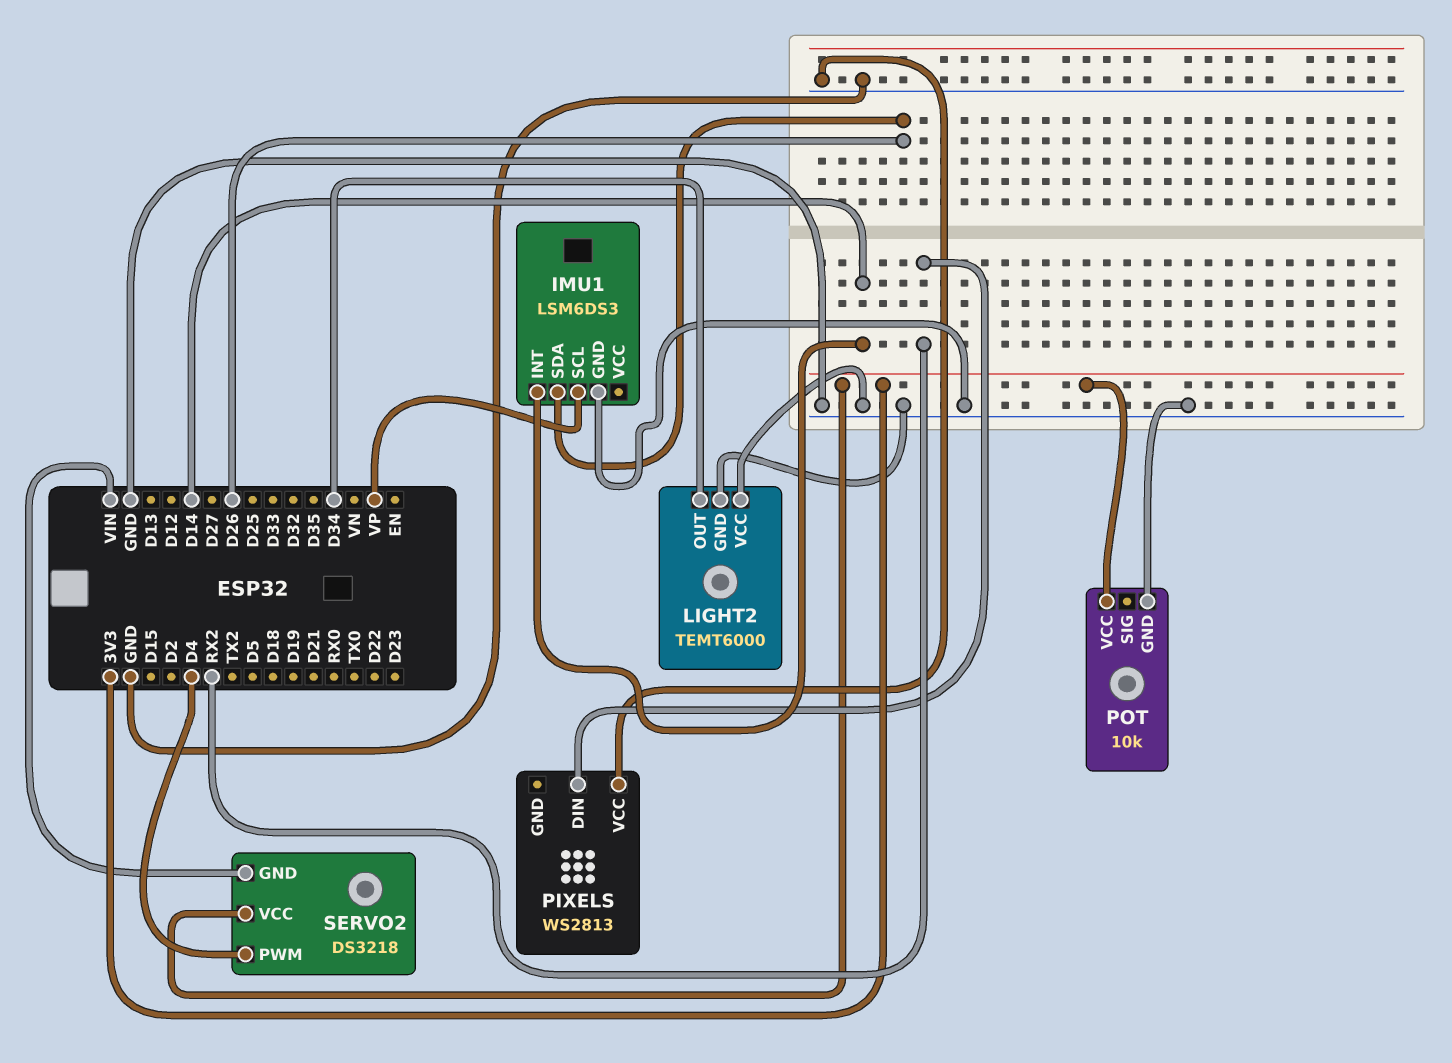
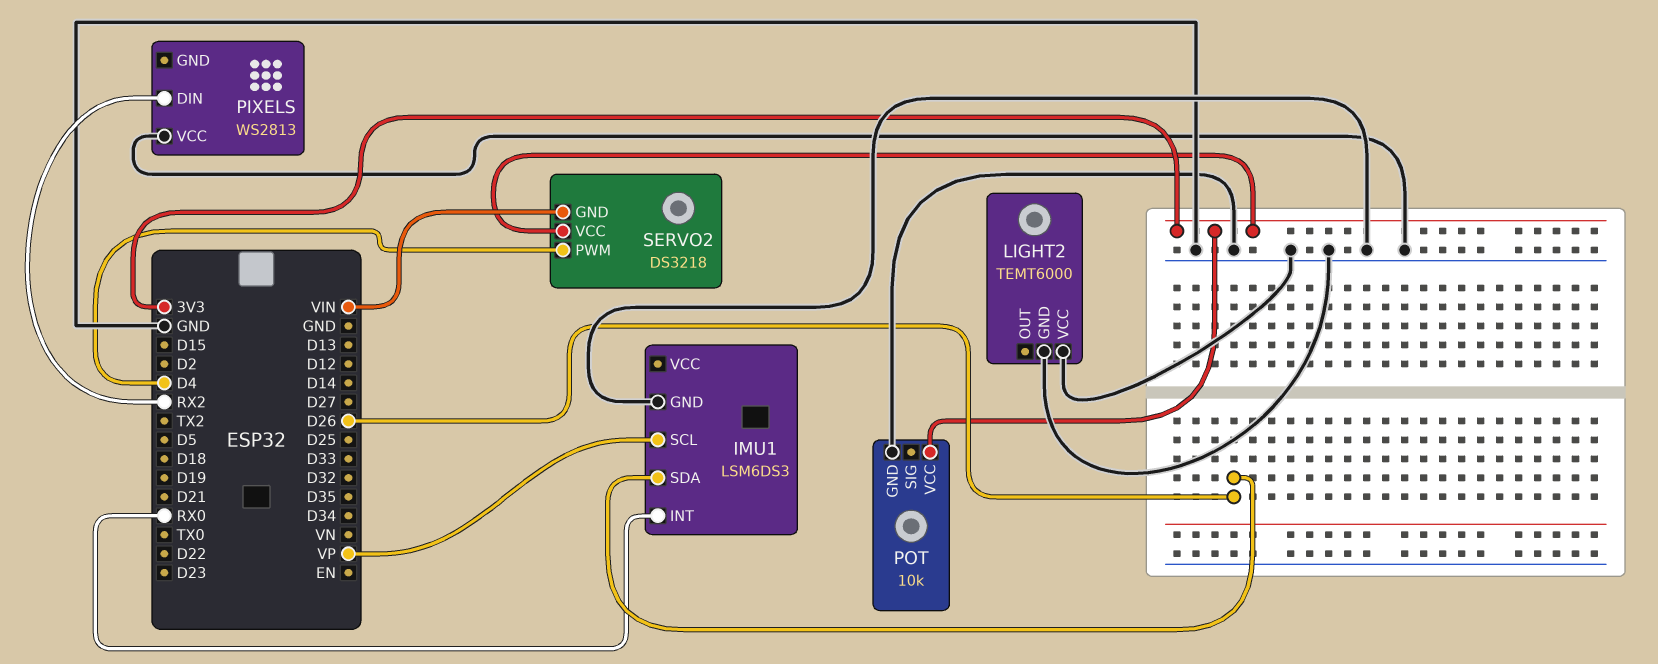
IMU1 pin INT: D14 -> RX0
LIGHT2 pin OUT: D34 -> none

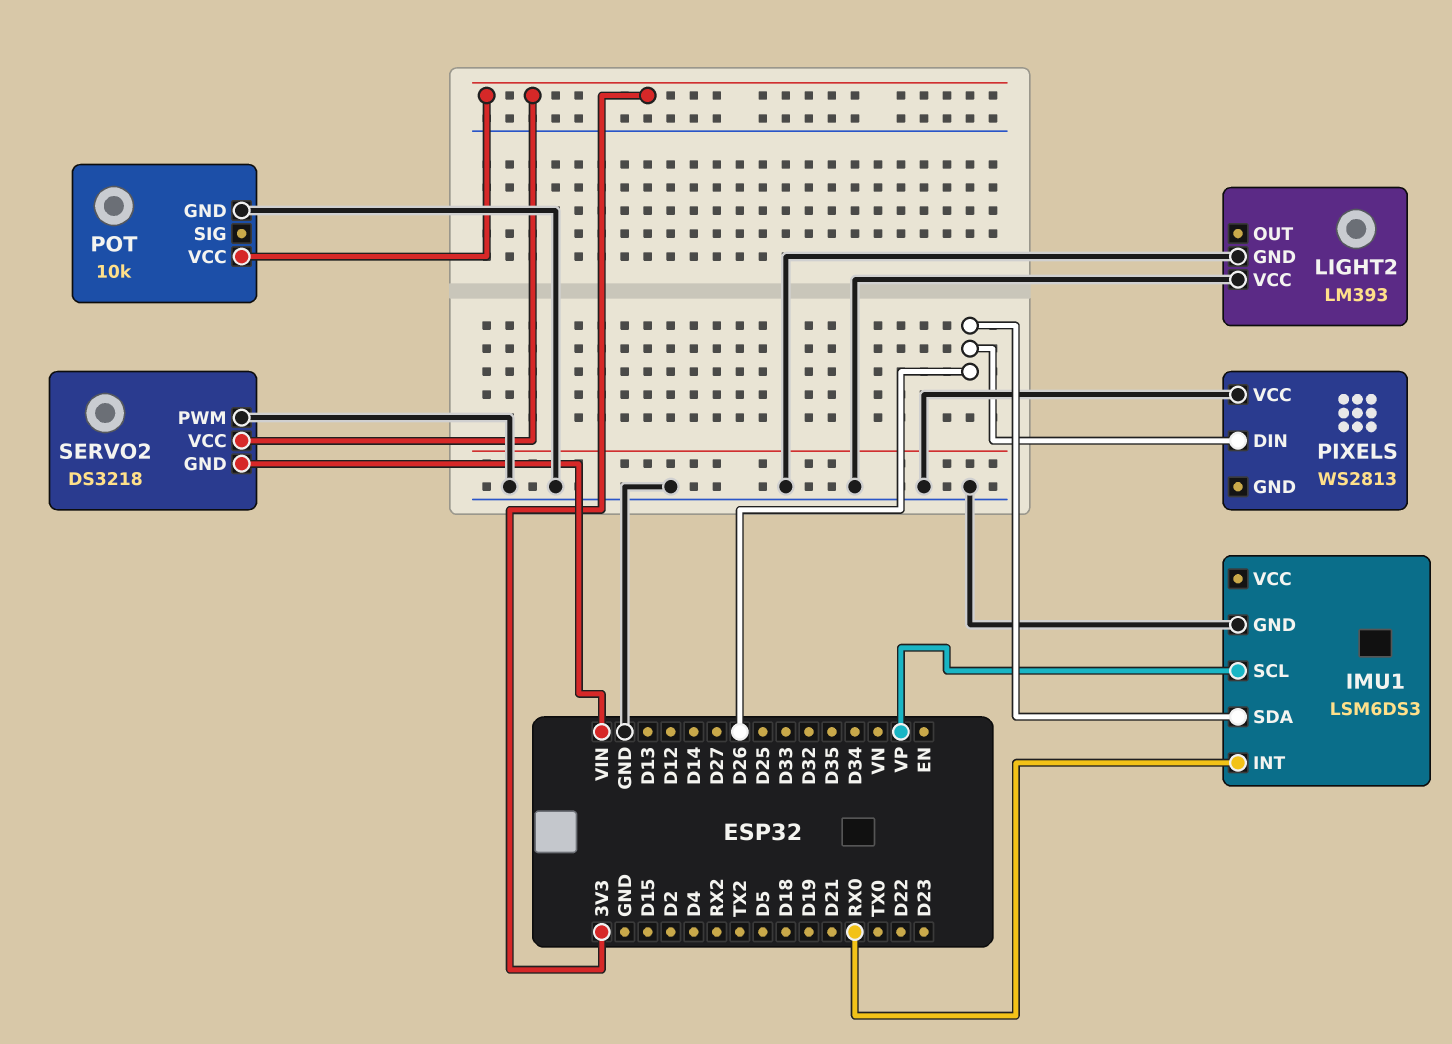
LIGHT2: TEMT6000 -> LM393
PIXELS pin DIN: RX2 -> D26
SERVO2 pin PWM: D4 -> GND

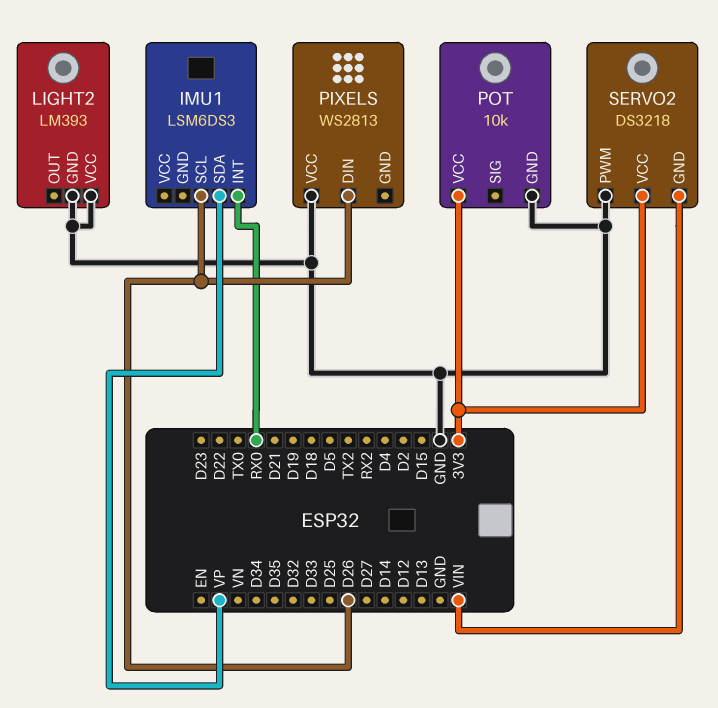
IMU1 pin GND: GND -> none
IMU1 pin SCL: VP -> D26
IMU1 pin SDA: D26 -> VP

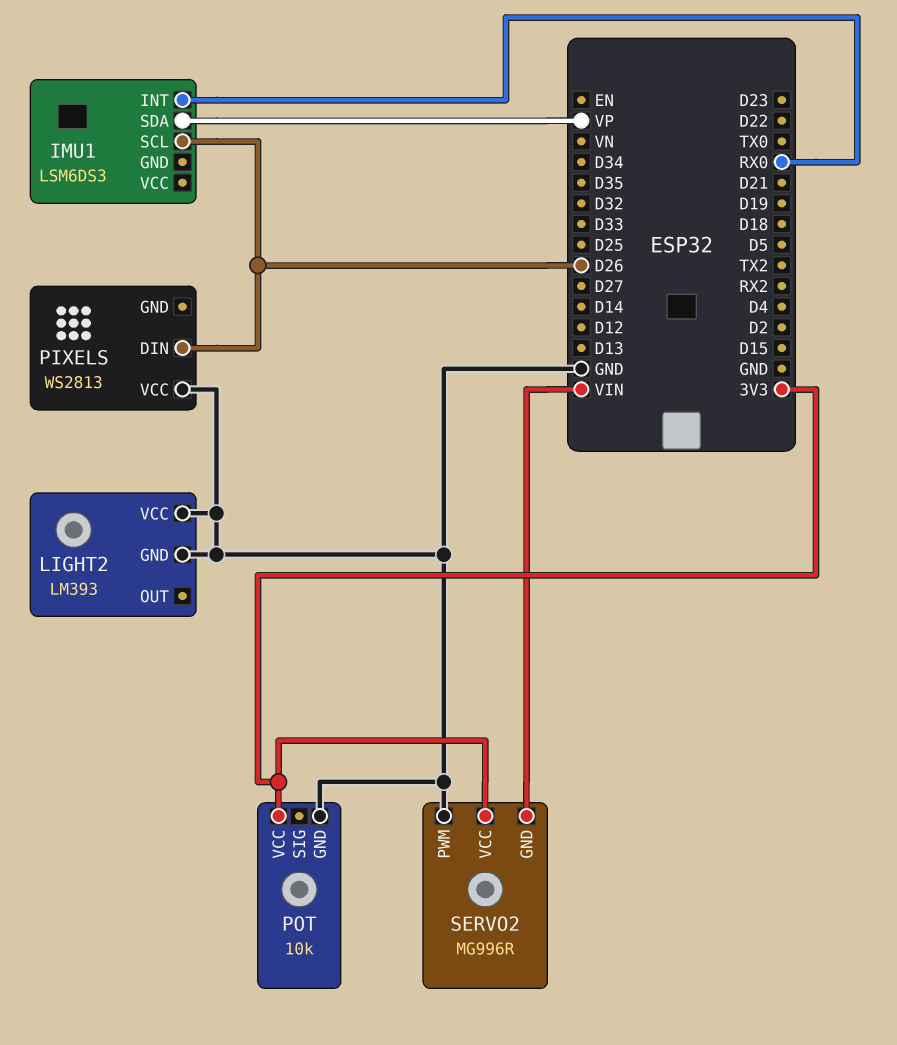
SERVO2: DS3218 -> MG996R

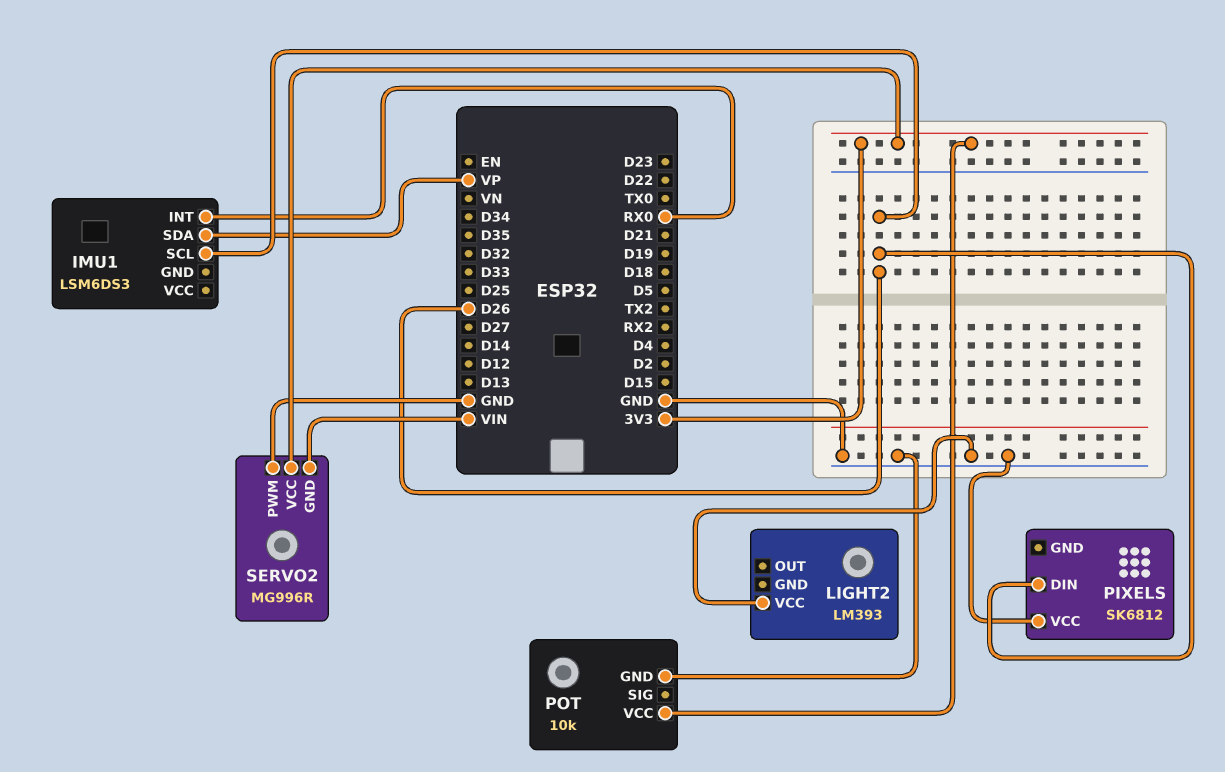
LIGHT2 pin GND: GND -> none
PIXELS: WS2813 -> SK6812

